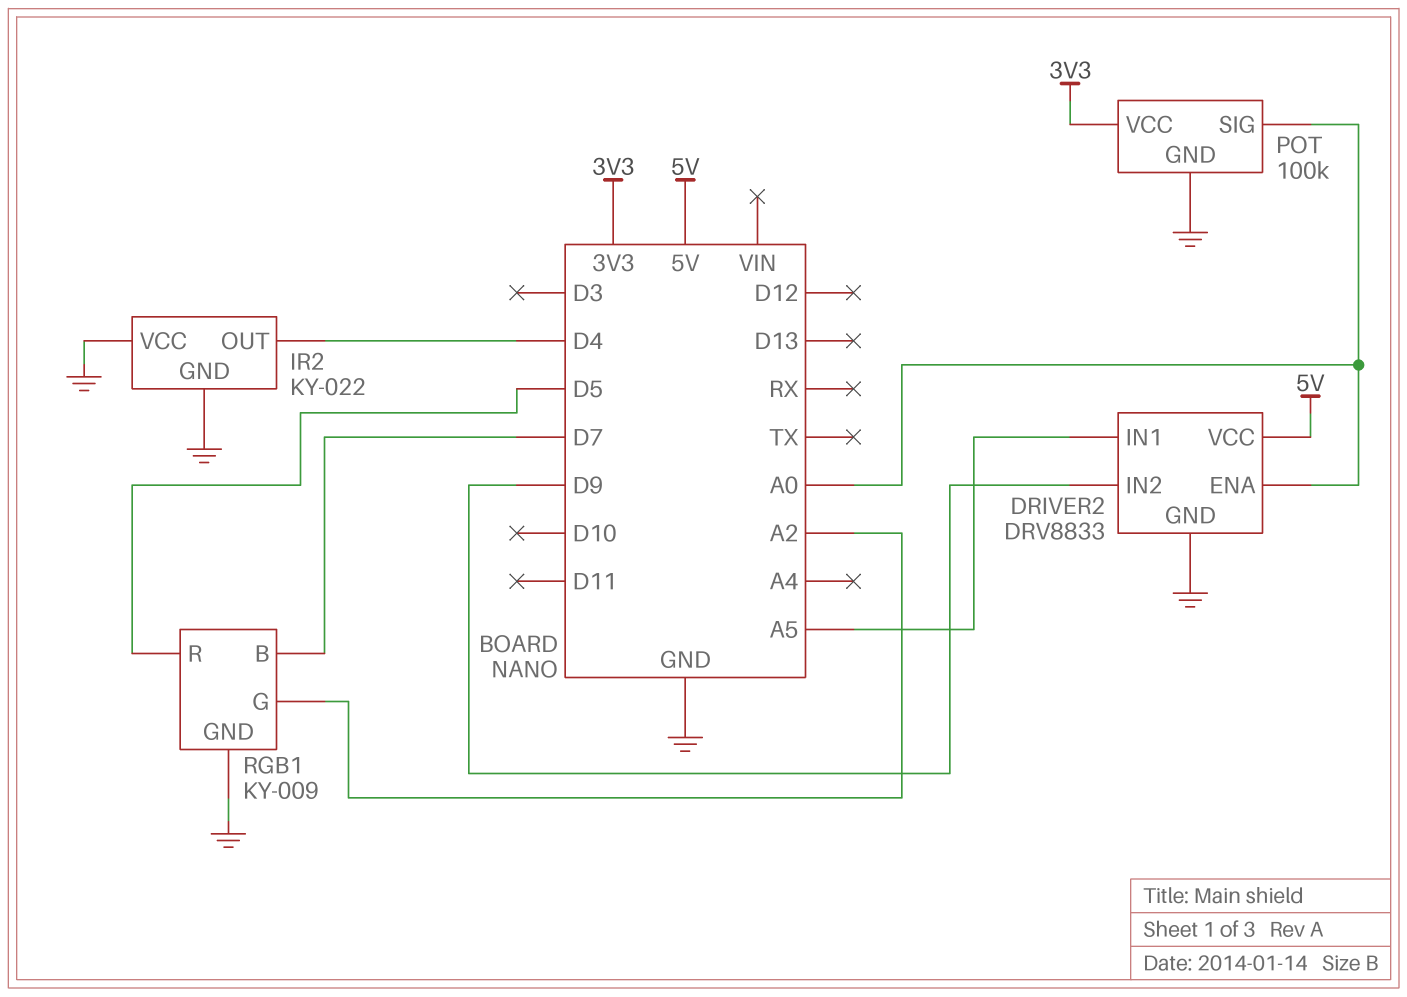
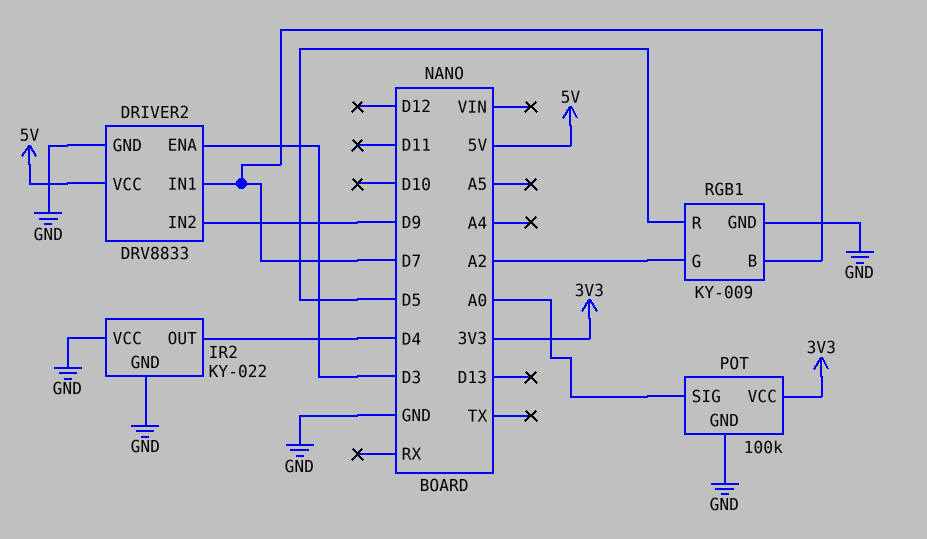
DRIVER2 pin ENA: A0 -> D3
DRIVER2 pin IN1: A5 -> D7

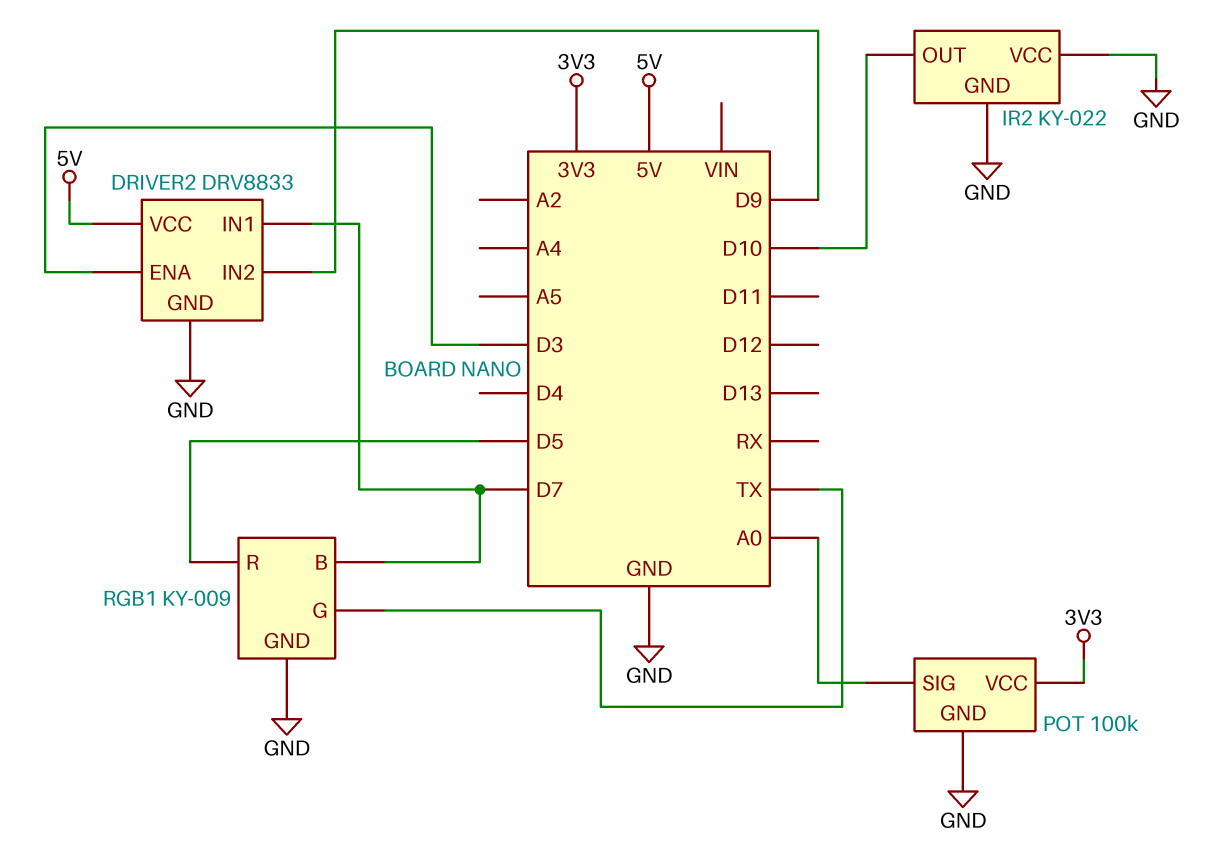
IR2 pin OUT: D4 -> D10
RGB1 pin G: A2 -> TX

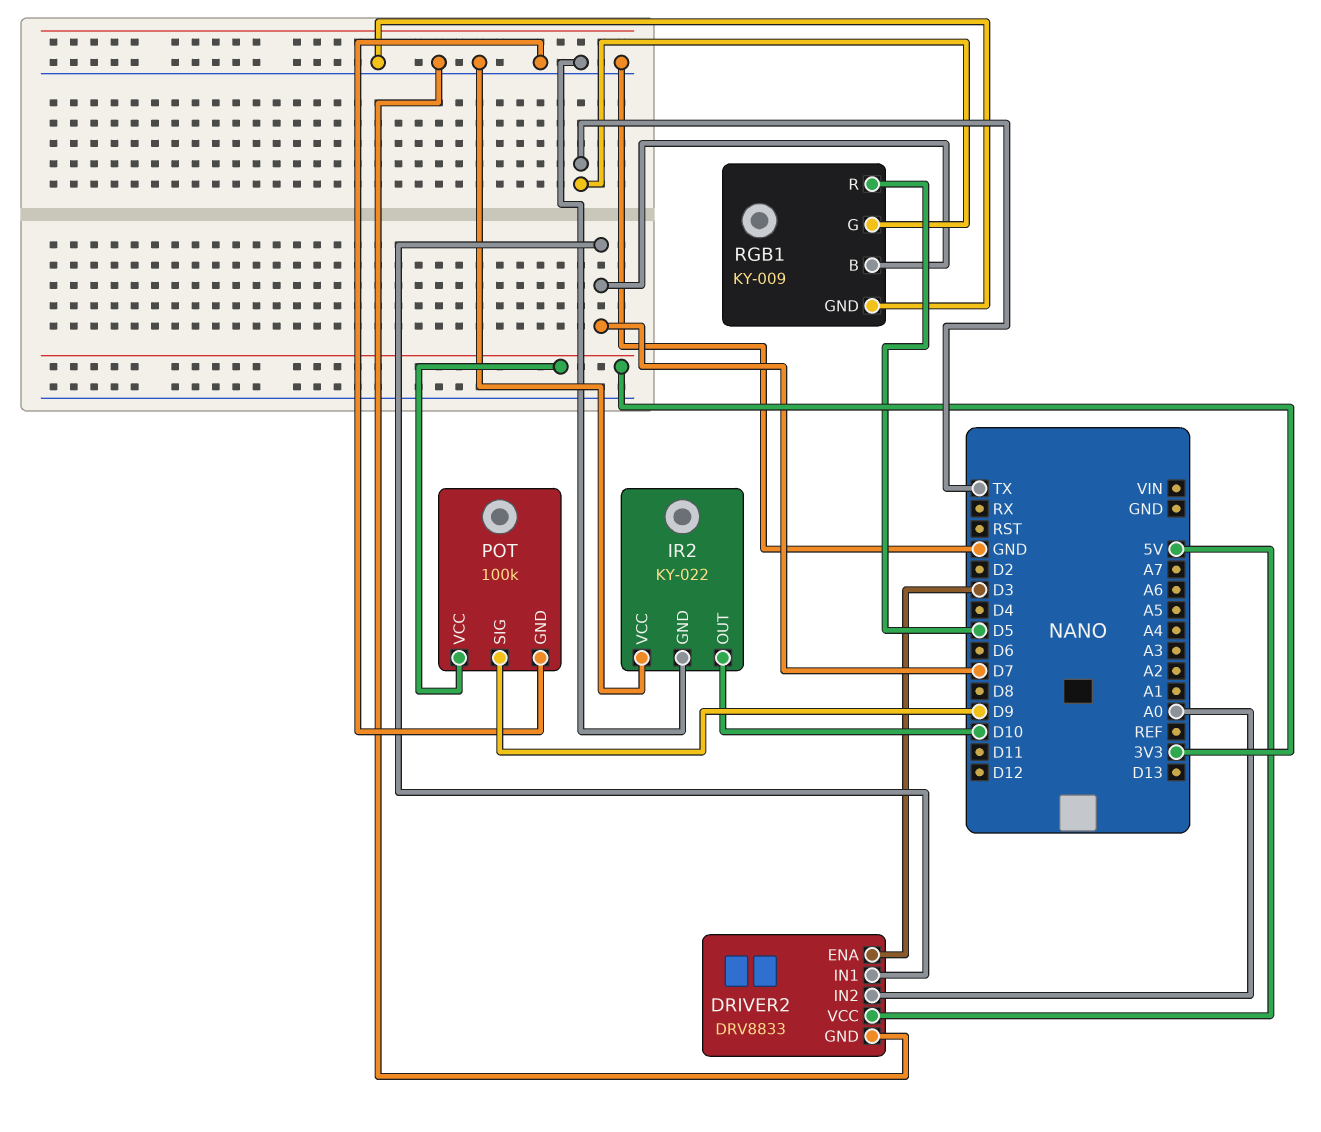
DRIVER2 pin IN2: D9 -> A0
POT pin SIG: A0 -> D9

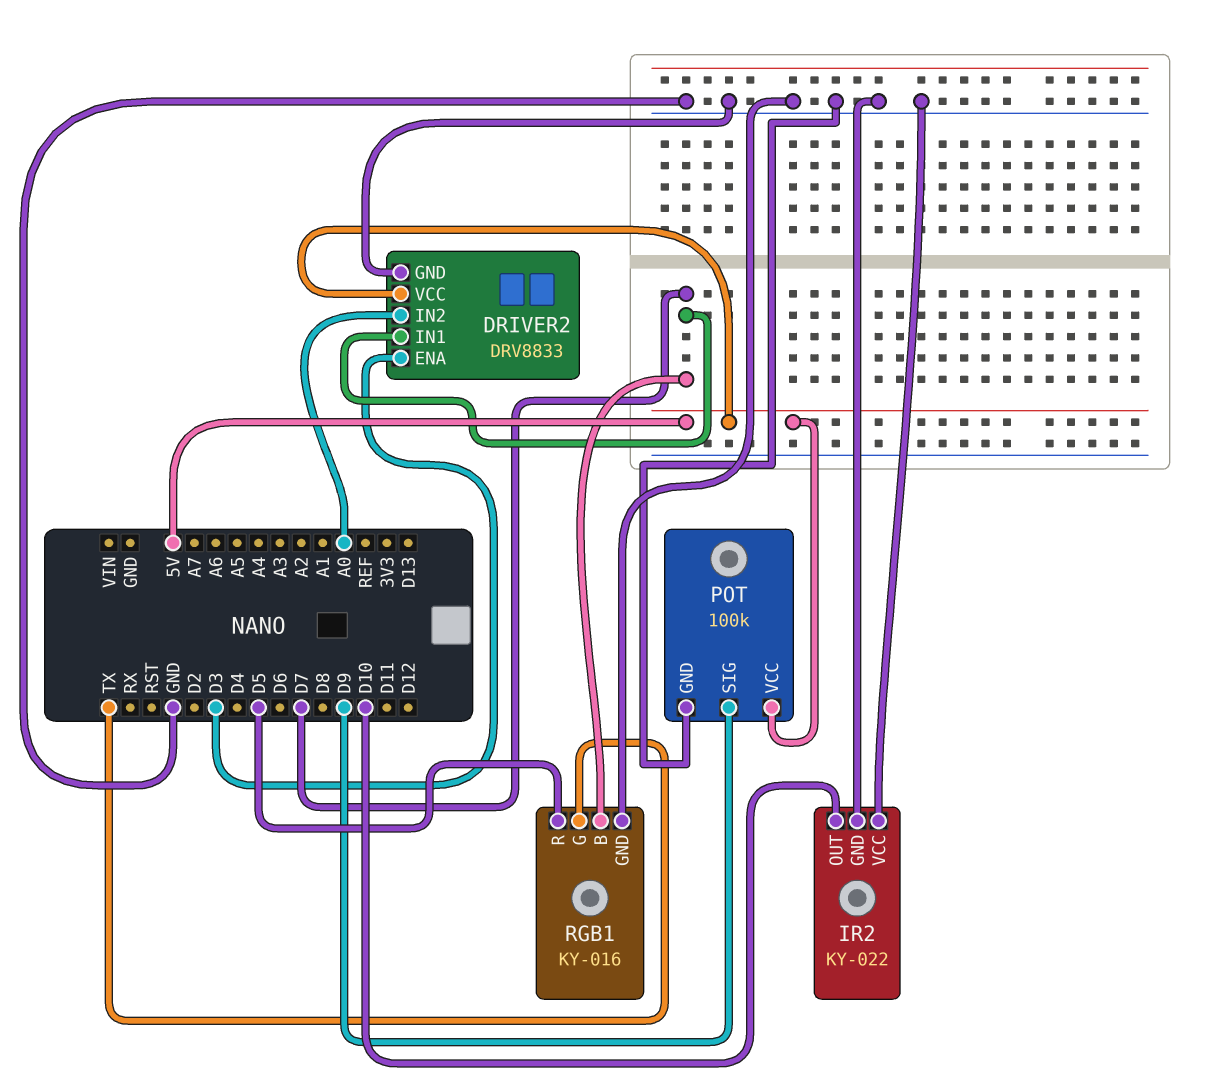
POT pin VCC: 3V3 -> 5V
RGB1: KY-009 -> KY-016

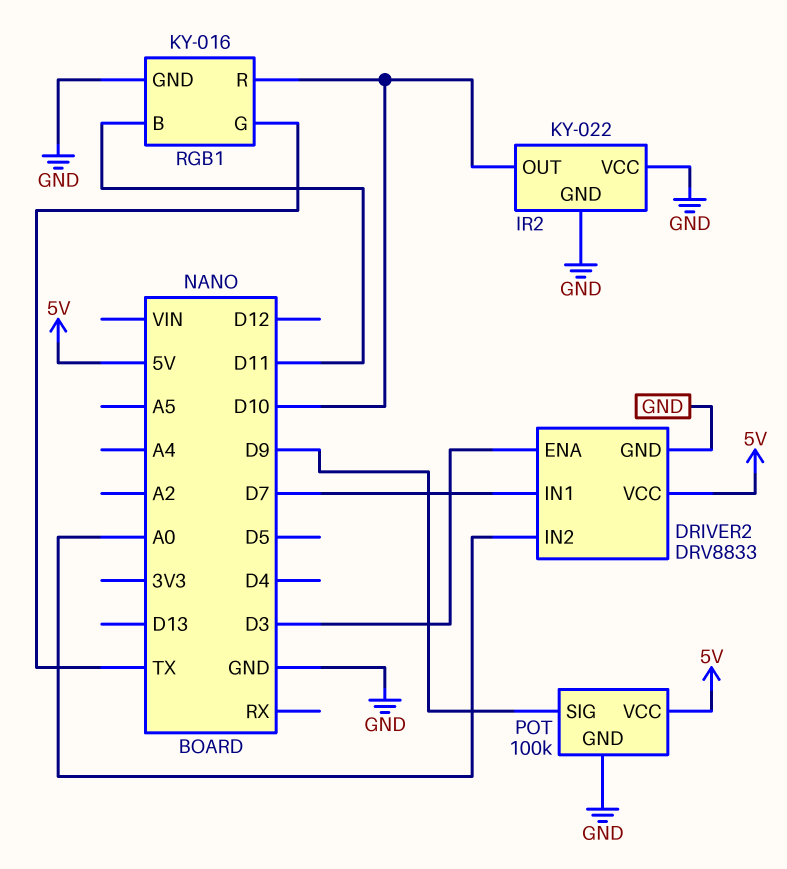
RGB1 pin B: D7 -> D11
RGB1 pin R: D5 -> D10

